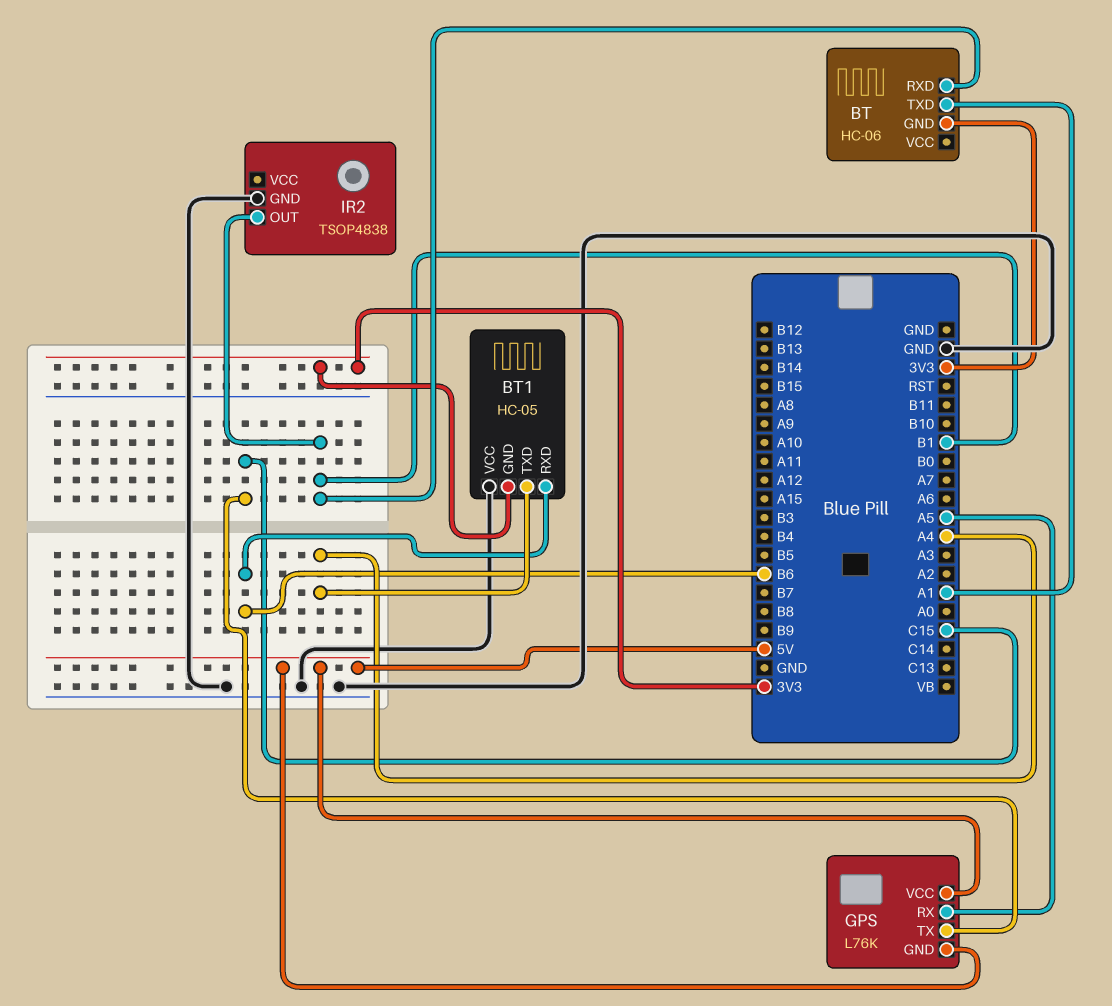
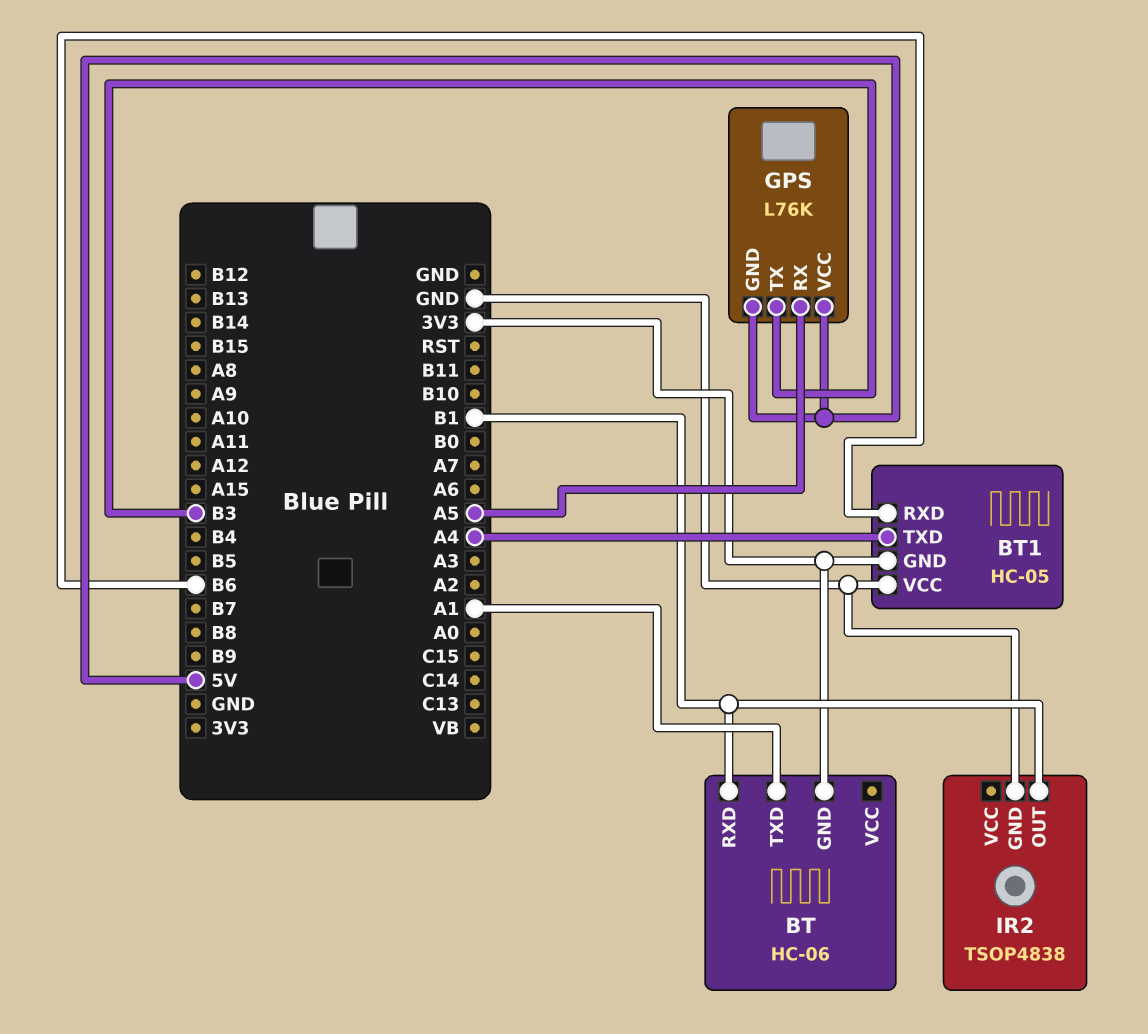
GPS pin TX: C15 -> B3

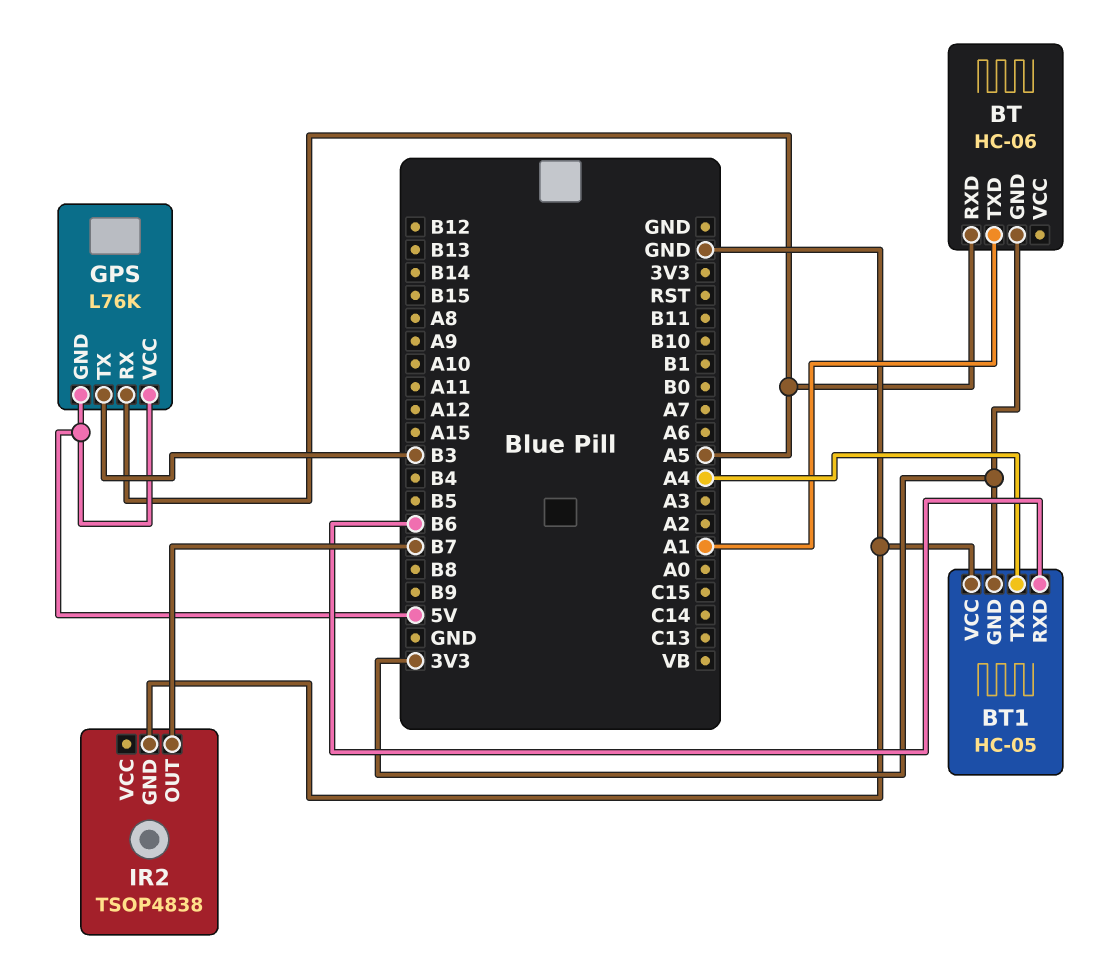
BT pin RXD: B1 -> A5
IR2 pin OUT: B1 -> B7

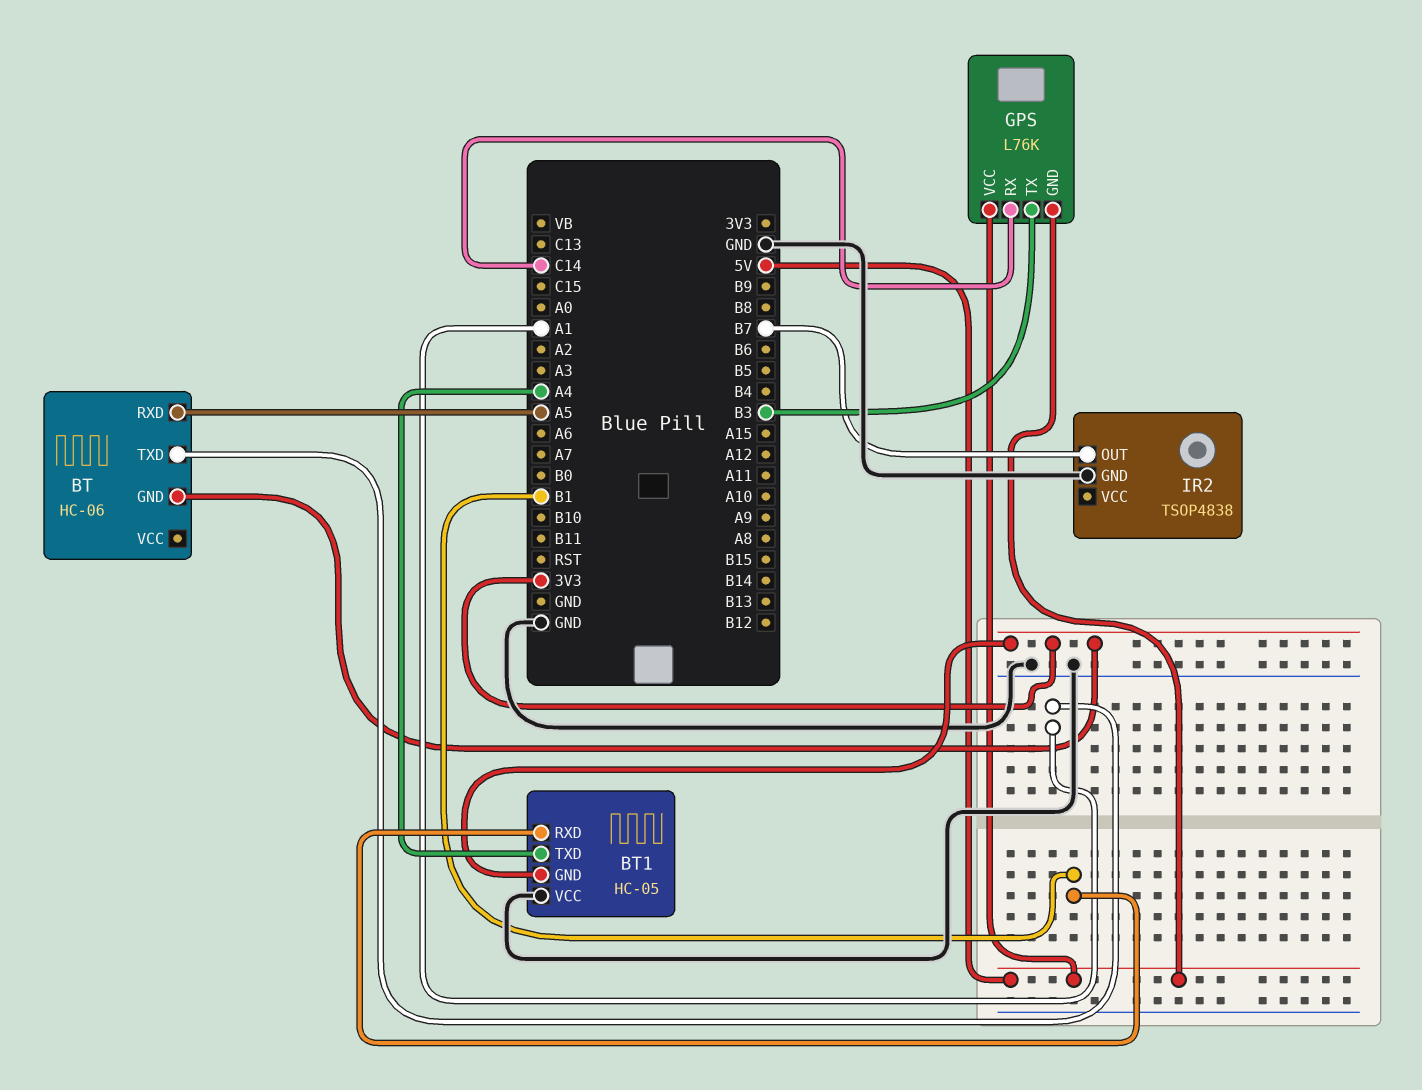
BT1 pin RXD: B6 -> B1
GPS pin RX: A5 -> C14

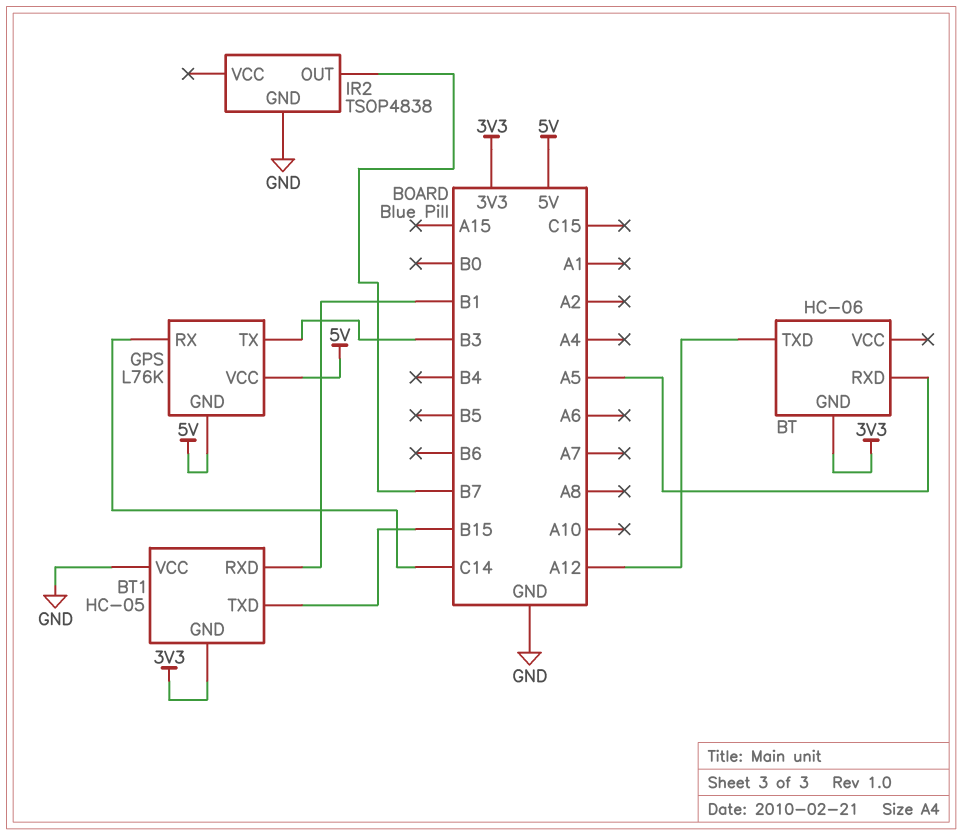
BT pin TXD: A1 -> A12
BT1 pin TXD: A4 -> B15

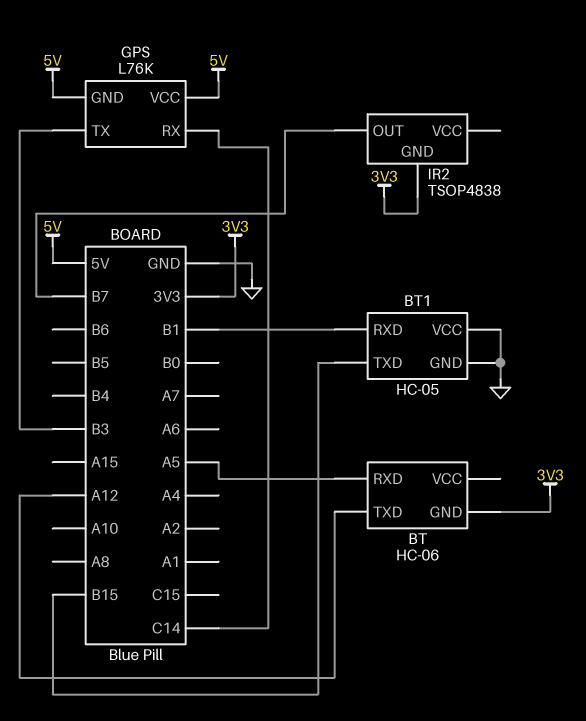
BT1 pin GND: 3V3 -> GND
IR2 pin GND: GND -> 3V3

